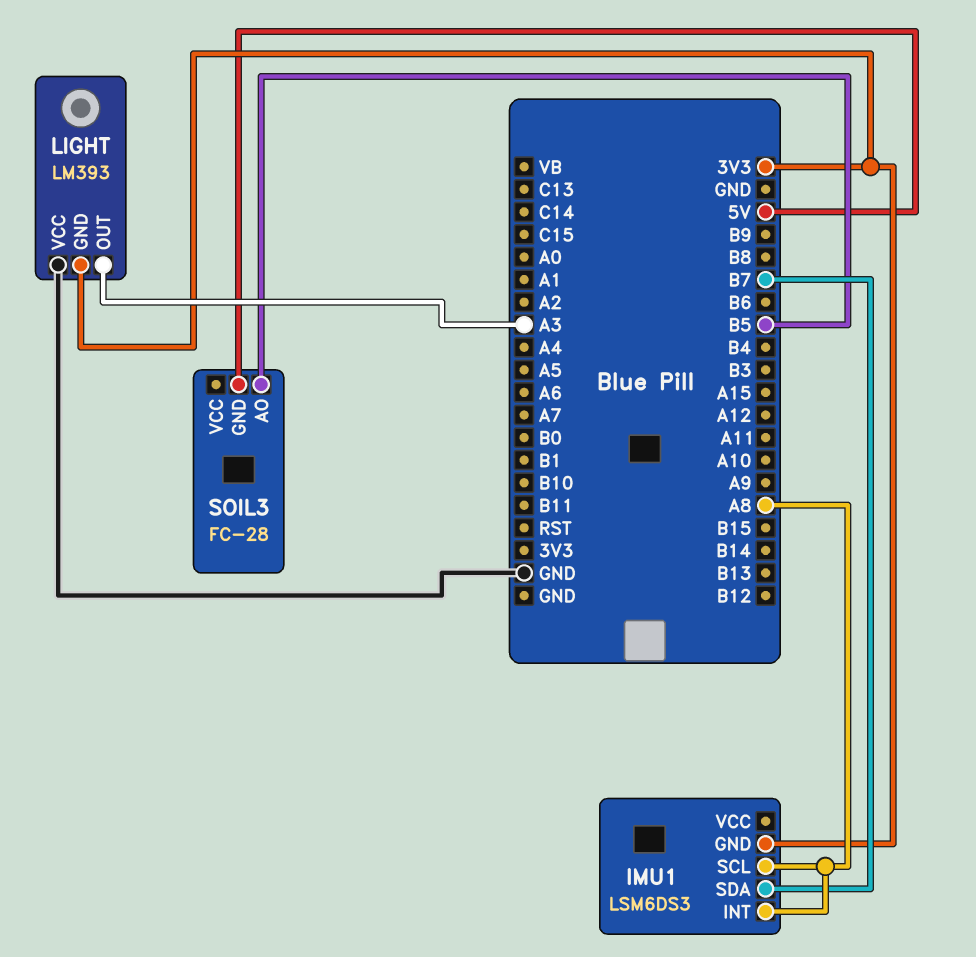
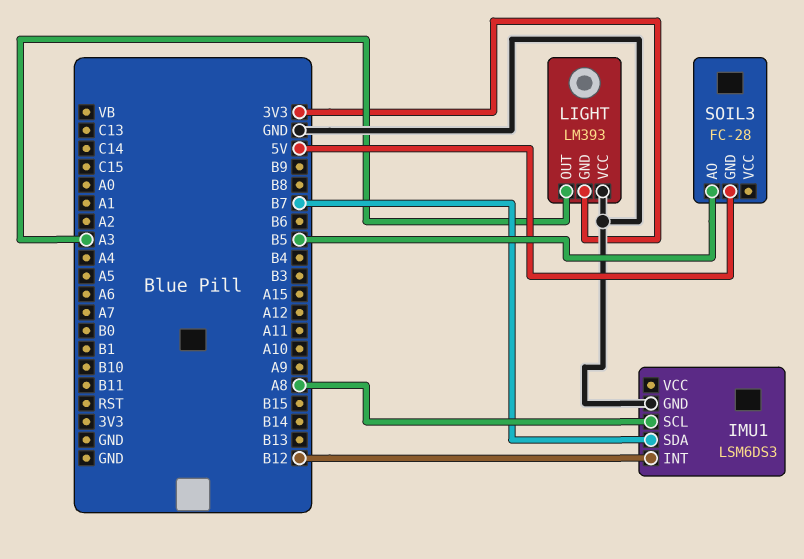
IMU1 pin GND: 3V3 -> GND
IMU1 pin INT: A8 -> B12

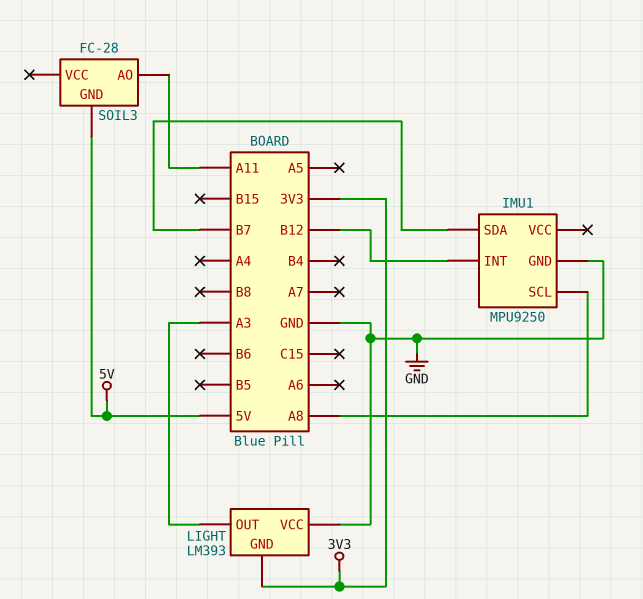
IMU1: LSM6DS3 -> MPU9250
SOIL3 pin AO: B5 -> A11

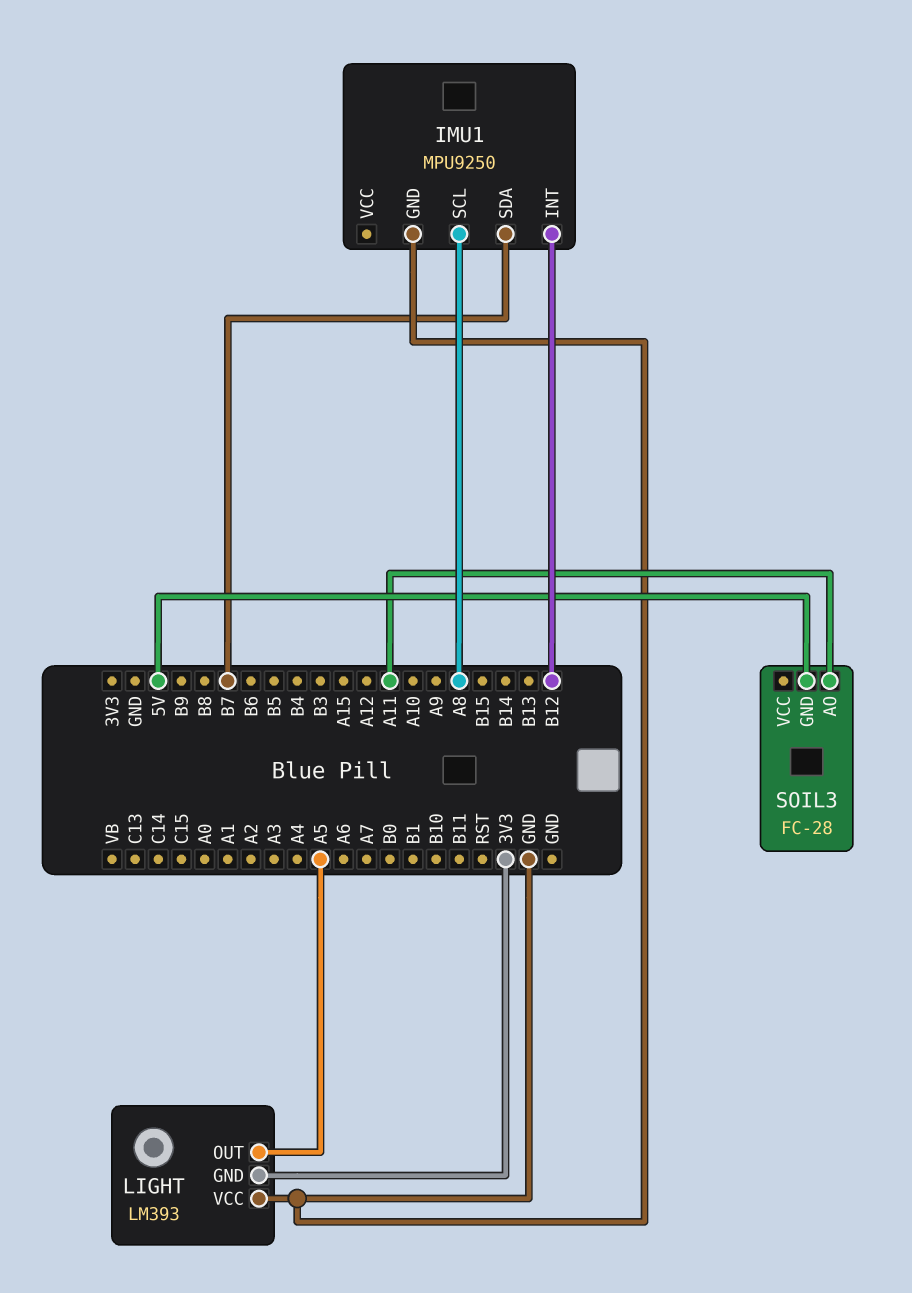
LIGHT pin OUT: A3 -> A5

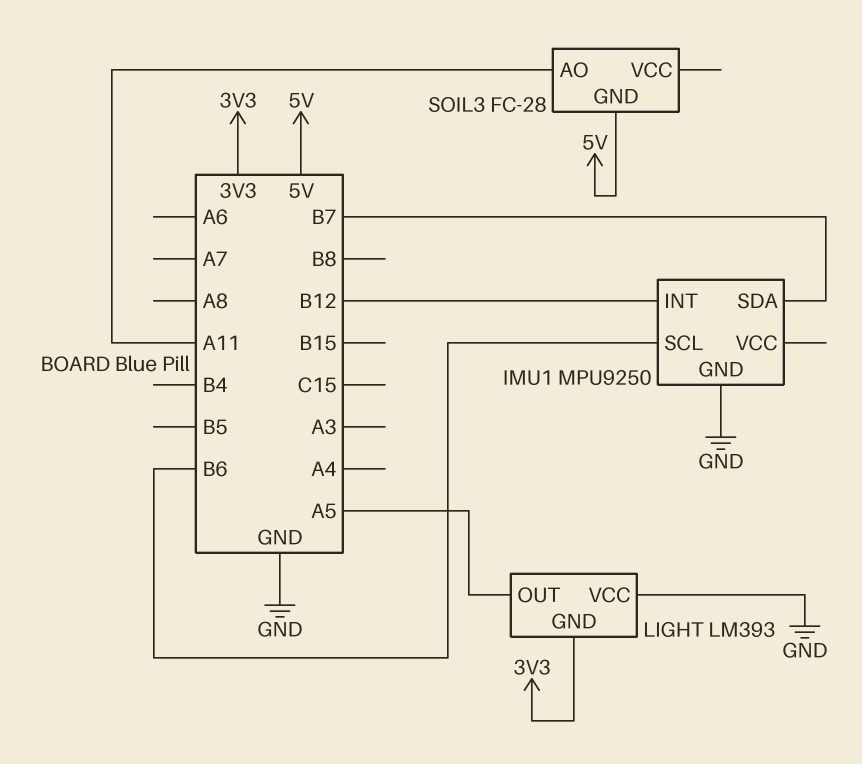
IMU1 pin SCL: A8 -> B6

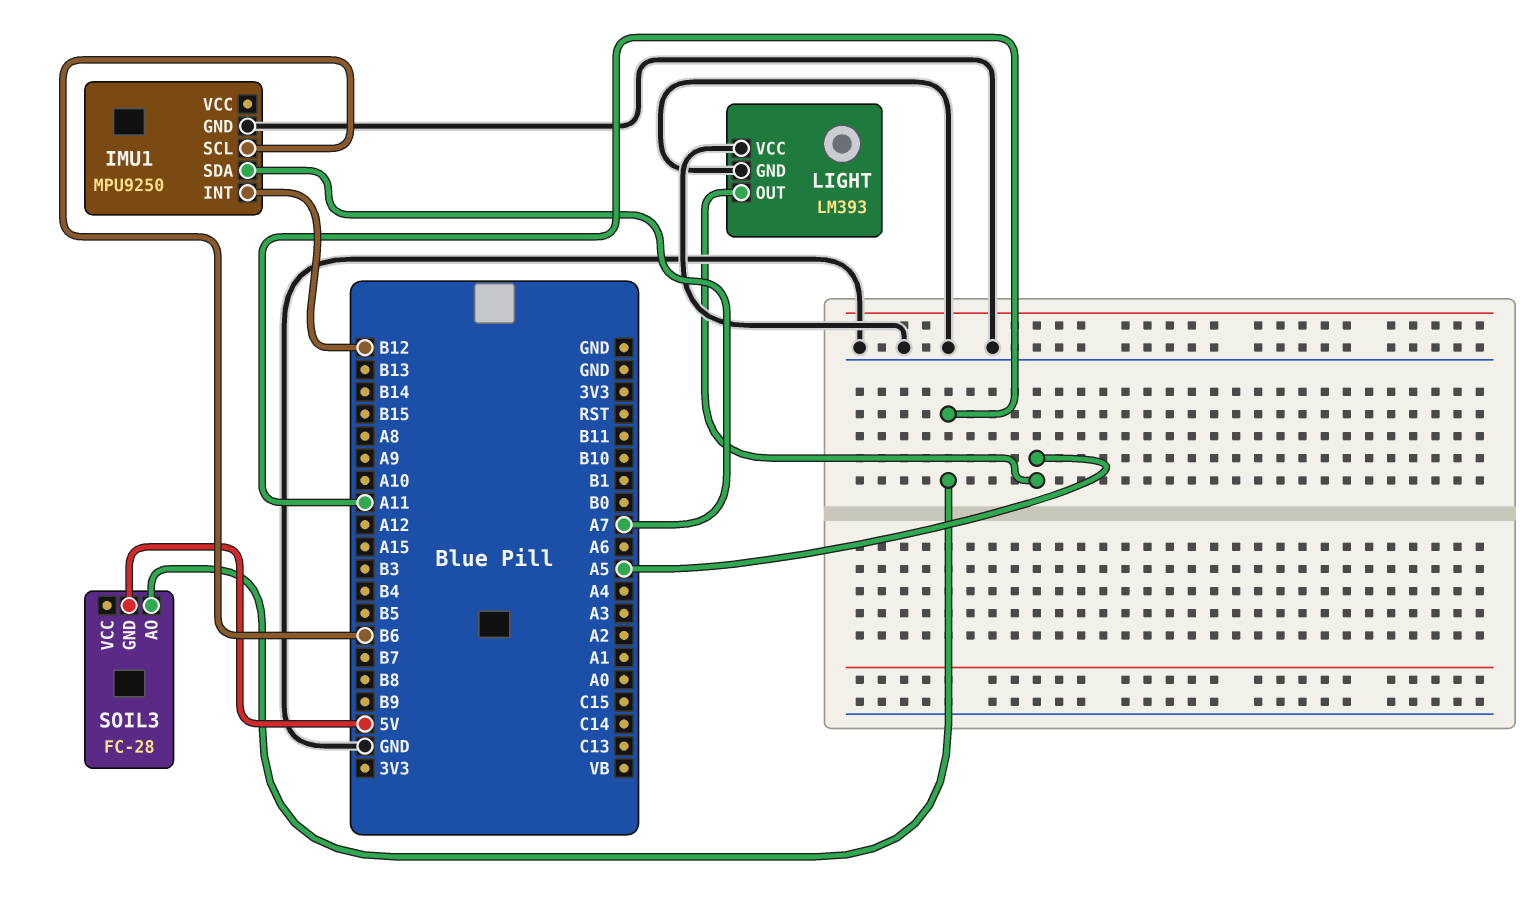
IMU1 pin SDA: B7 -> A7
LIGHT pin GND: 3V3 -> GND

